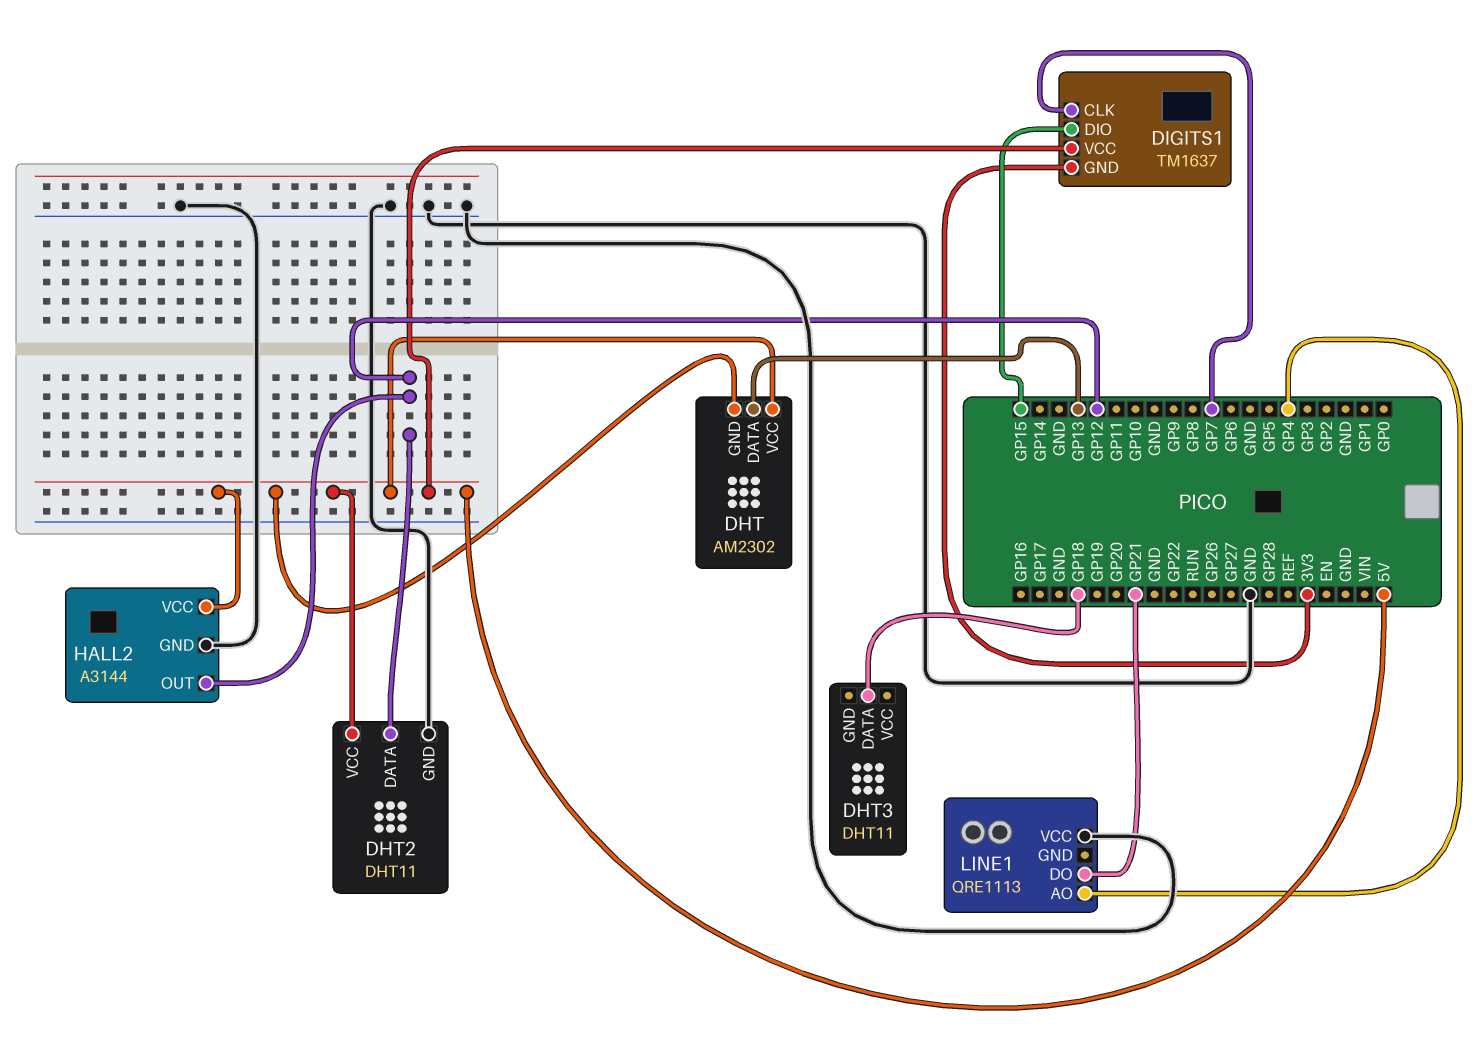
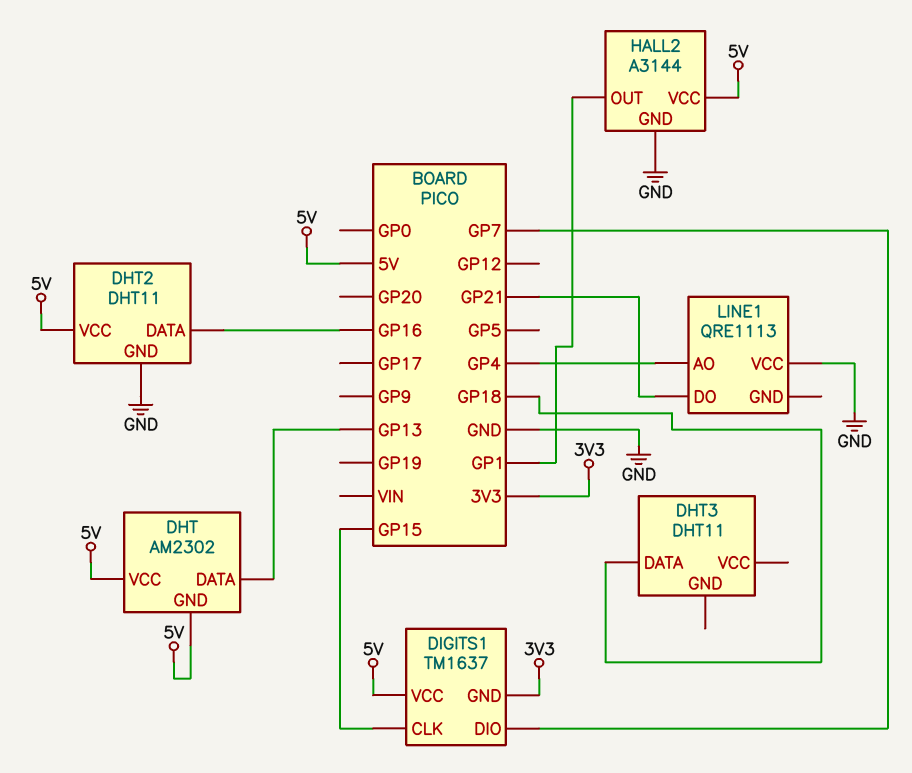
DHT2 pin DATA: GP12 -> GP16
DIGITS1 pin CLK: GP7 -> GP15
DIGITS1 pin DIO: GP15 -> GP7
HALL2 pin OUT: GP12 -> GP1

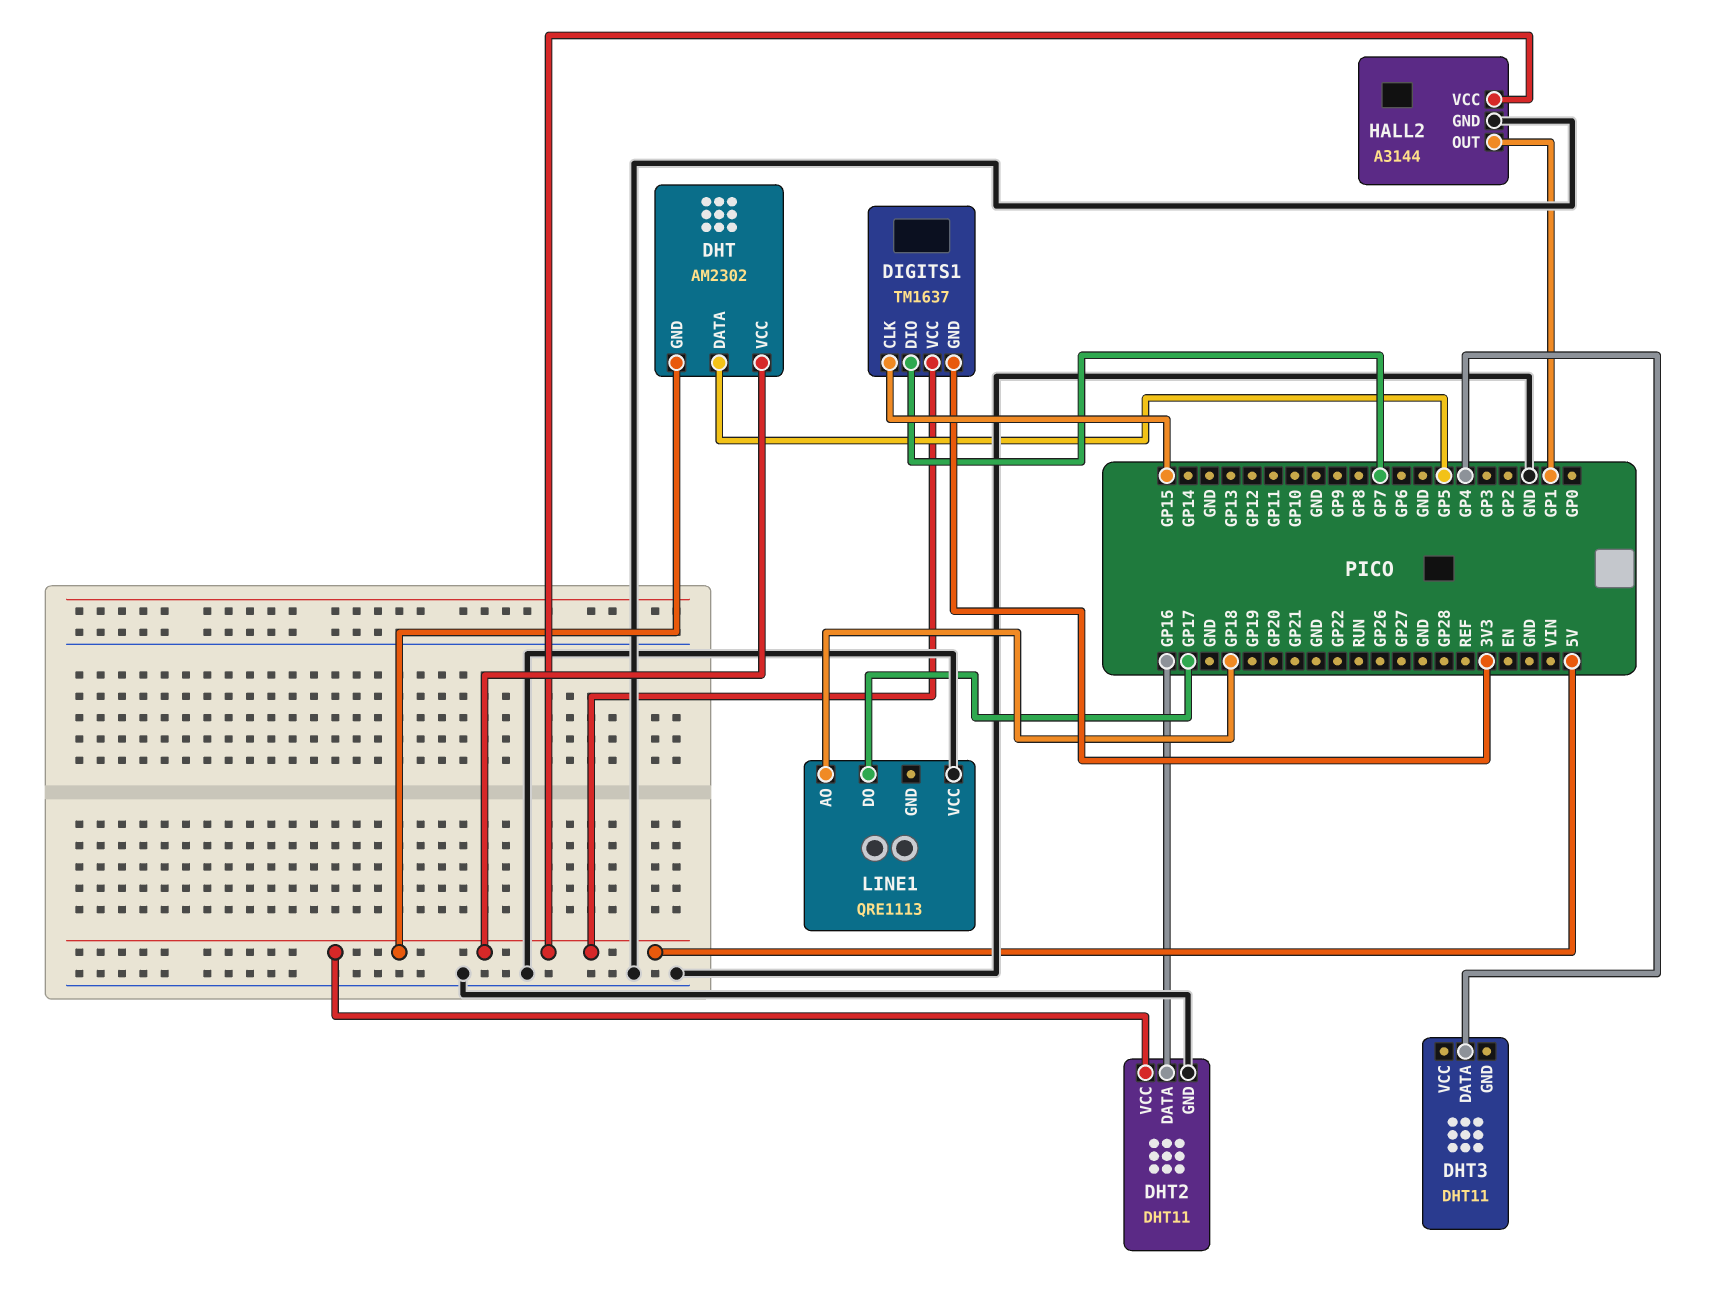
DHT pin DATA: GP13 -> GP5
DHT3 pin DATA: GP18 -> GP4
LINE1 pin AO: GP4 -> GP18
LINE1 pin DO: GP21 -> GP17

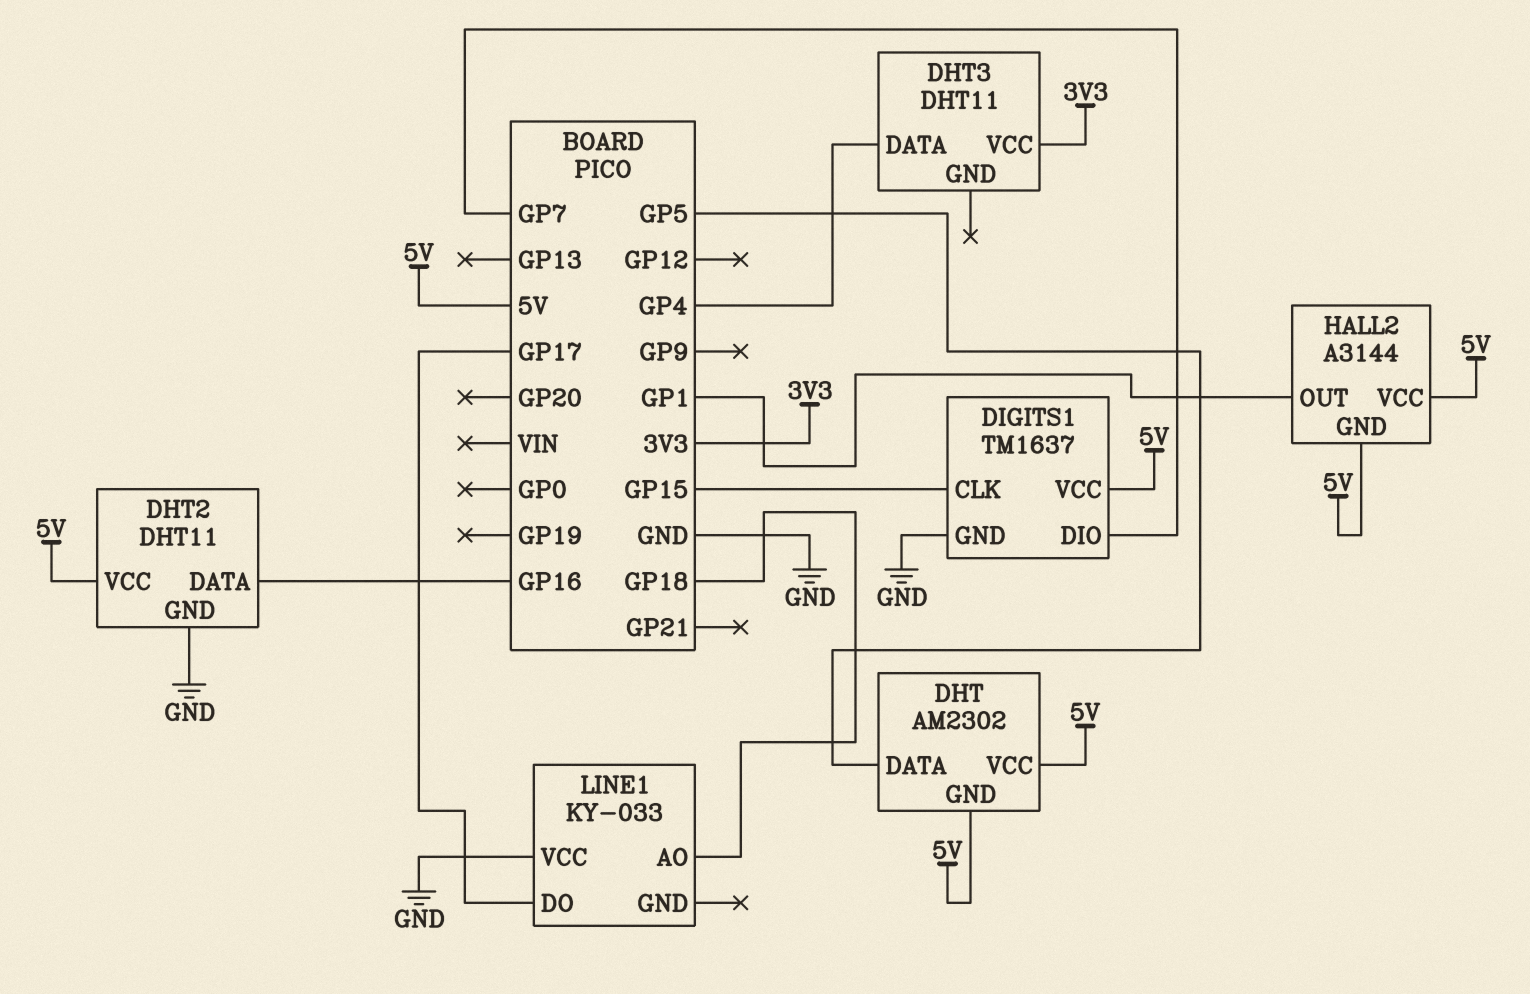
DHT3 pin VCC: none -> 3V3
DIGITS1 pin GND: 3V3 -> GND
HALL2 pin GND: GND -> 5V
LINE1: QRE1113 -> KY-033

